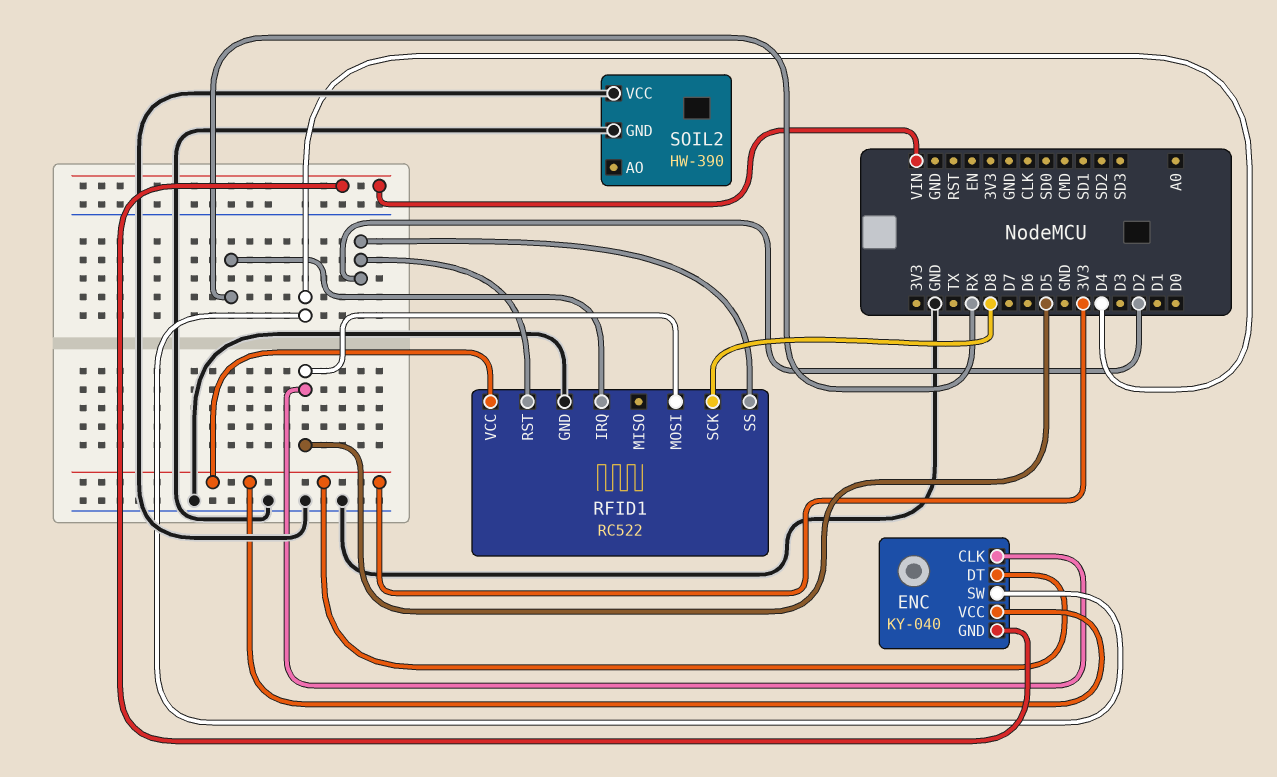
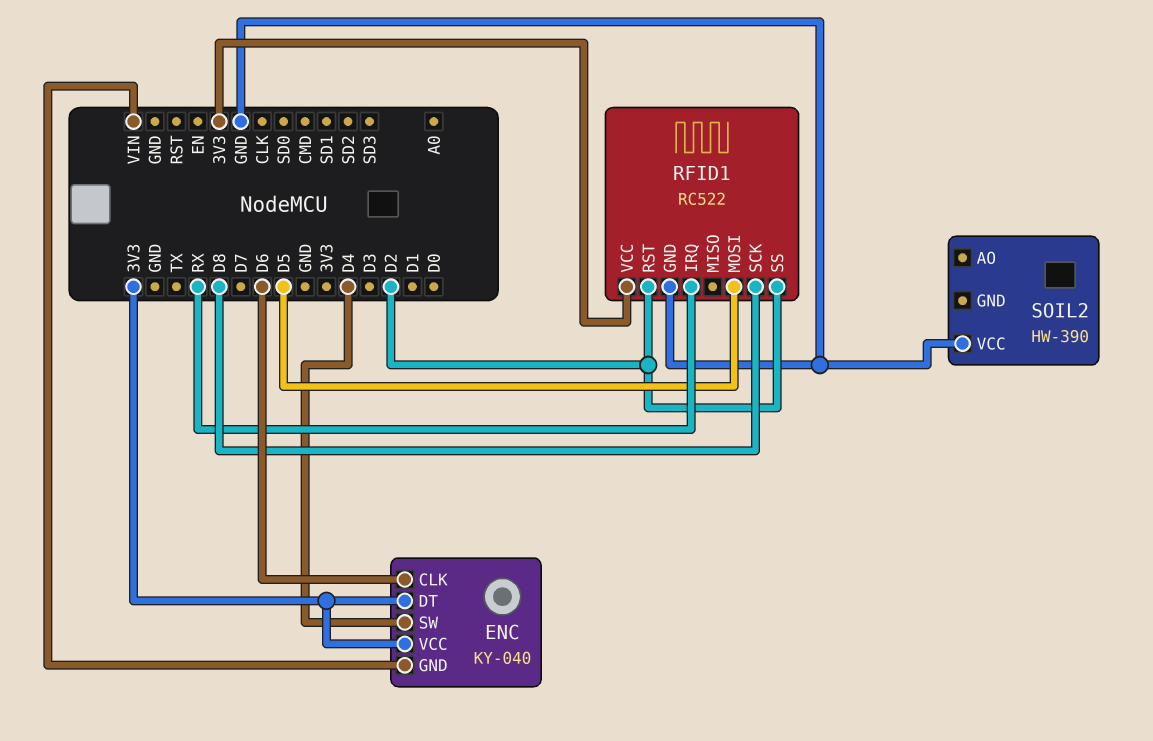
ENC pin CLK: D5 -> D6
SOIL2 pin GND: GND -> none

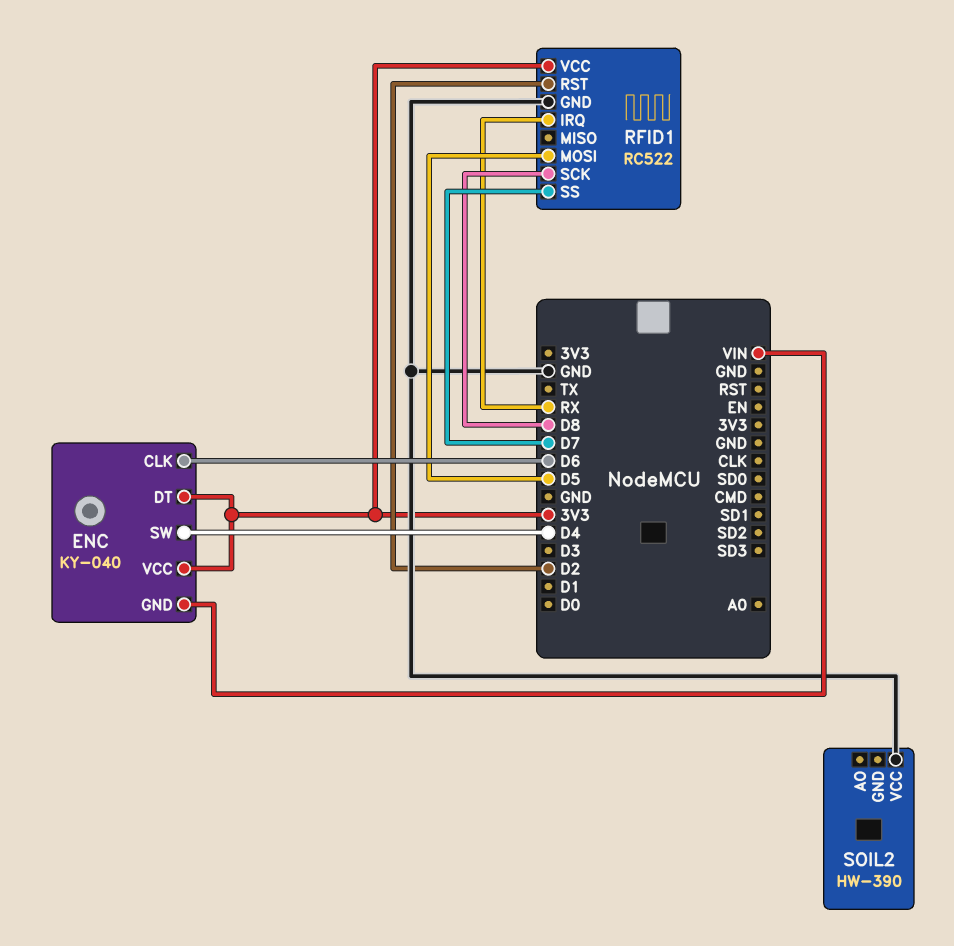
RFID1 pin SS: D2 -> D7

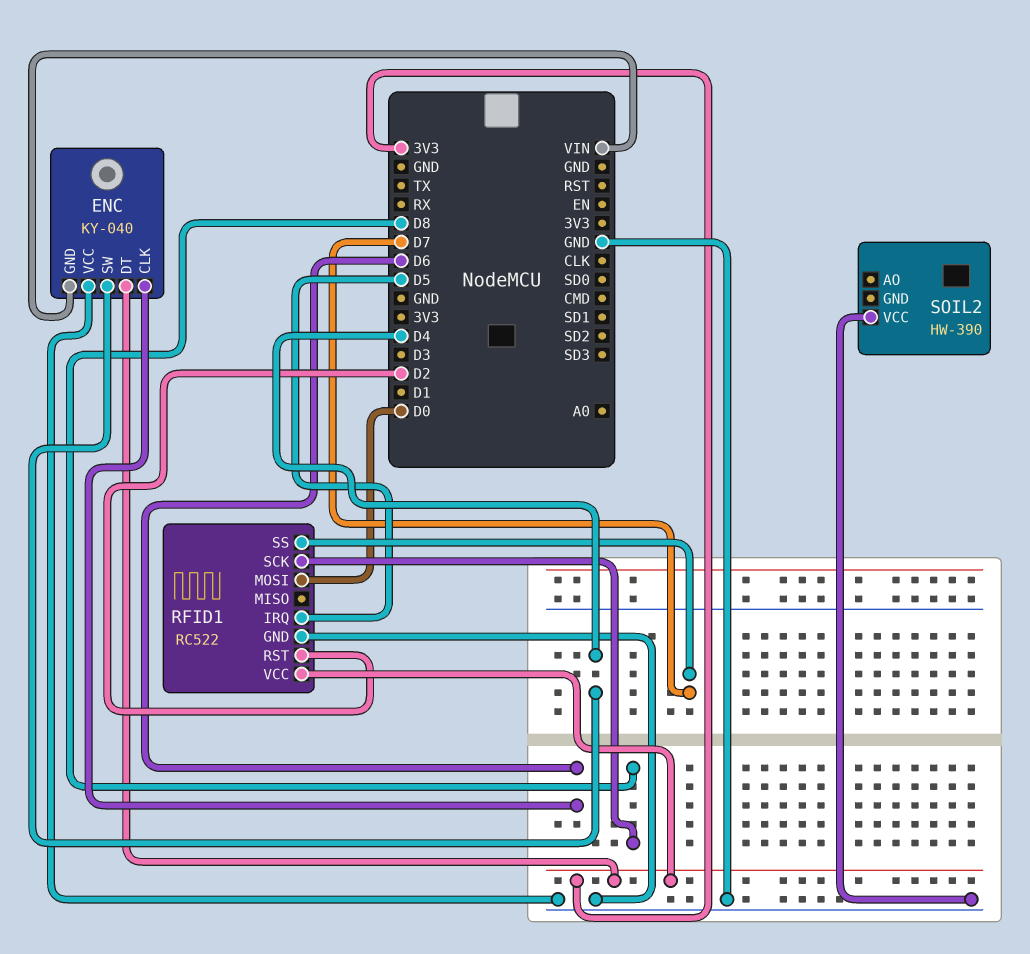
ENC pin VCC: 3V3 -> GND
RFID1 pin IRQ: RX -> D5
RFID1 pin MOSI: D5 -> D0

